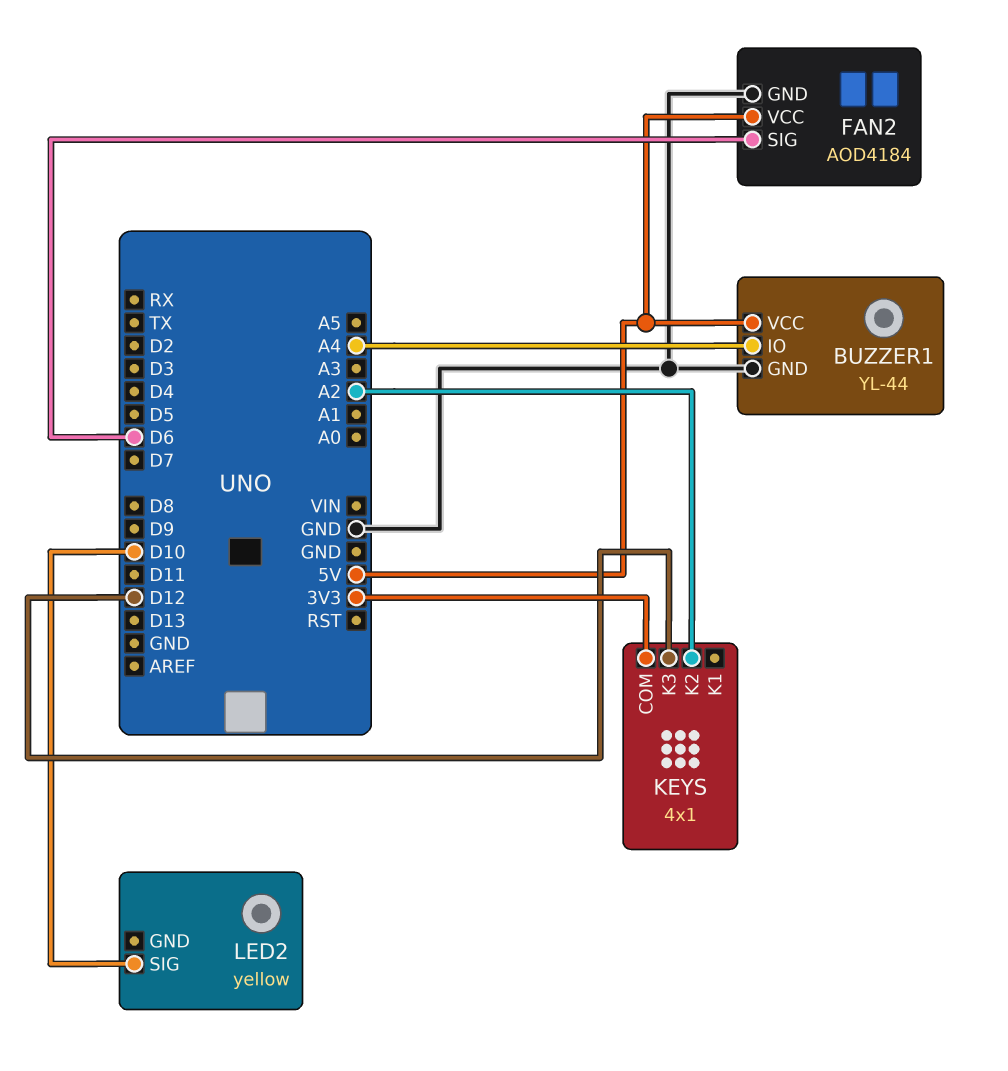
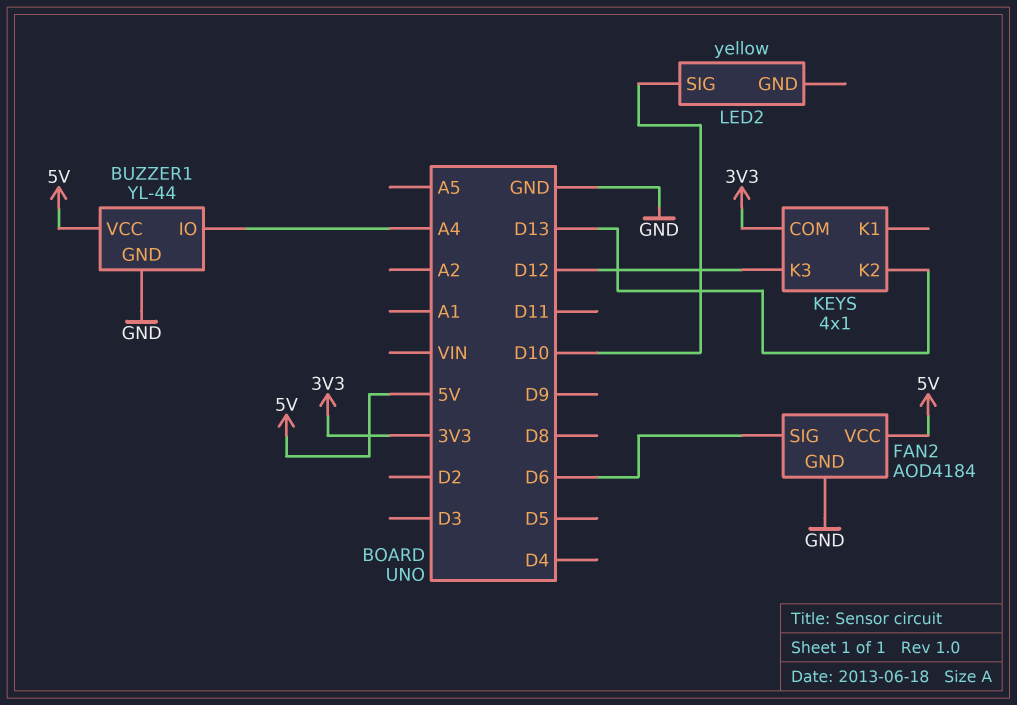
KEYS pin K2: A2 -> D13

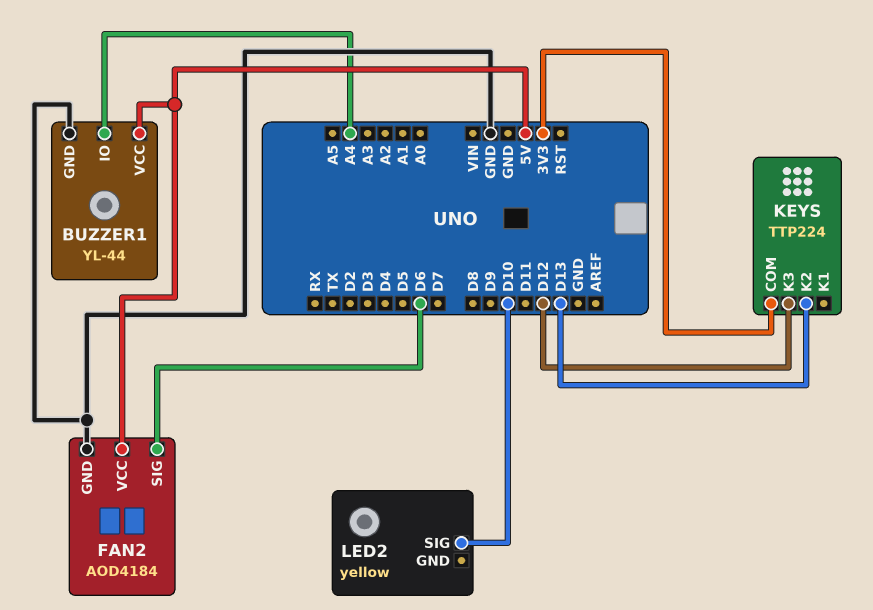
KEYS: 4x1 -> TTP224

